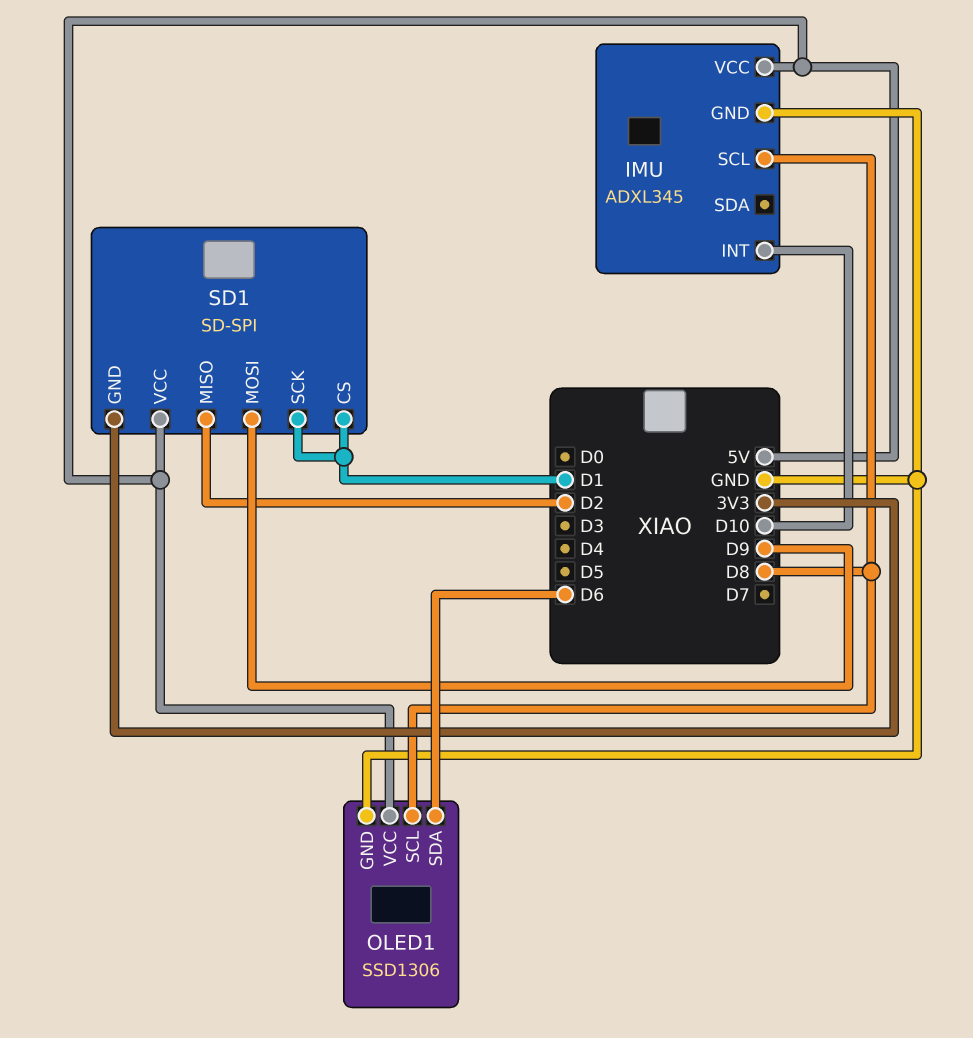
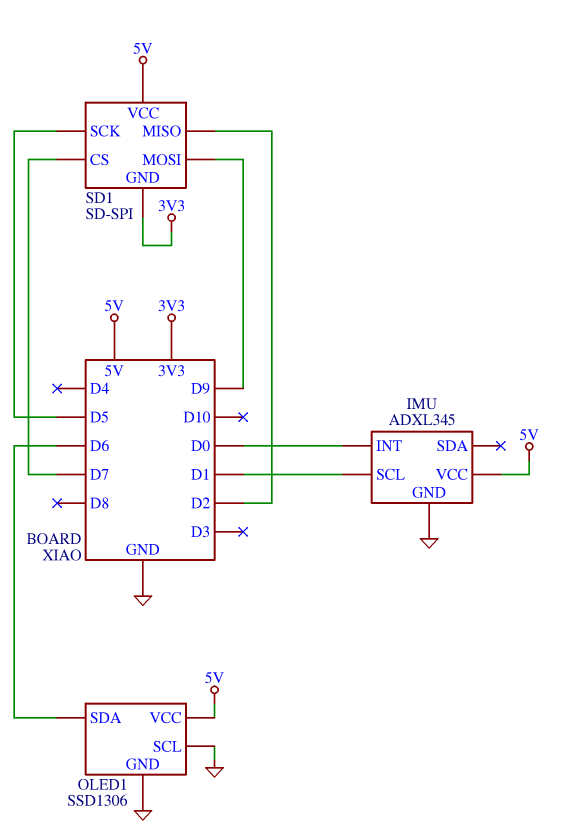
IMU pin INT: D10 -> D0
IMU pin SCL: D8 -> D1
OLED1 pin SCL: D8 -> GND
SD1 pin CS: D1 -> D7
SD1 pin SCK: D1 -> D5

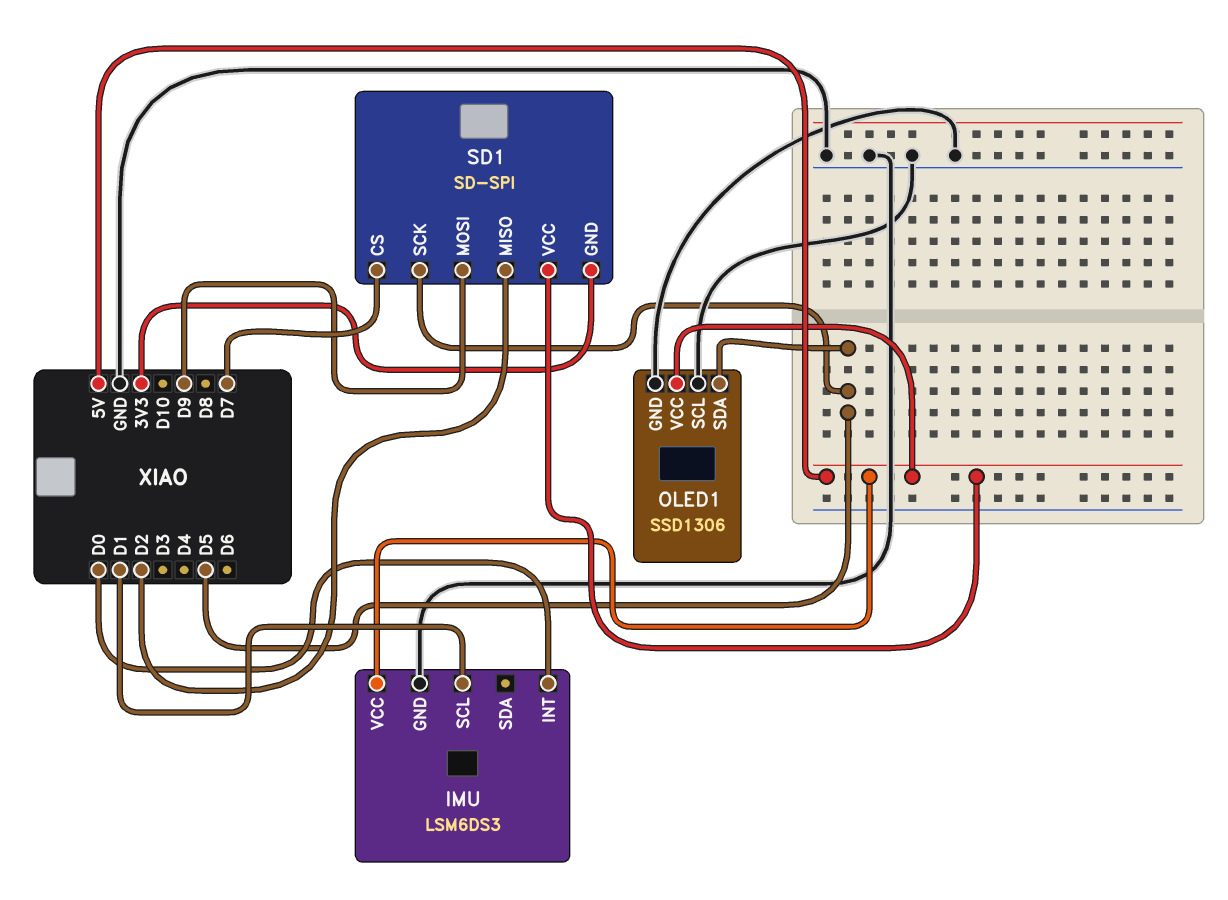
IMU: ADXL345 -> LSM6DS3
OLED1 pin SDA: D6 -> D5

